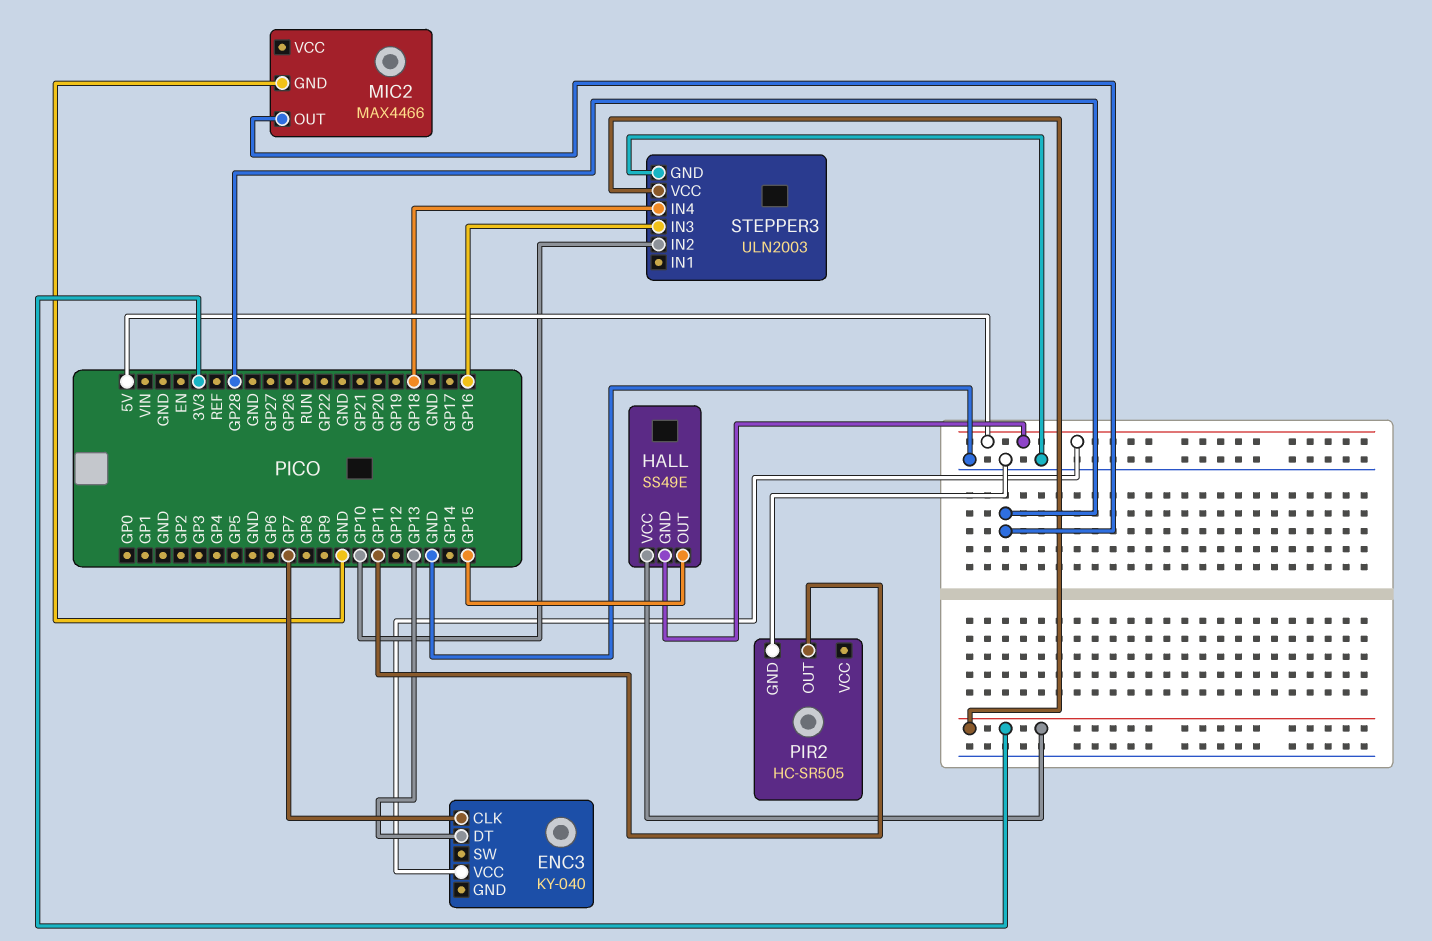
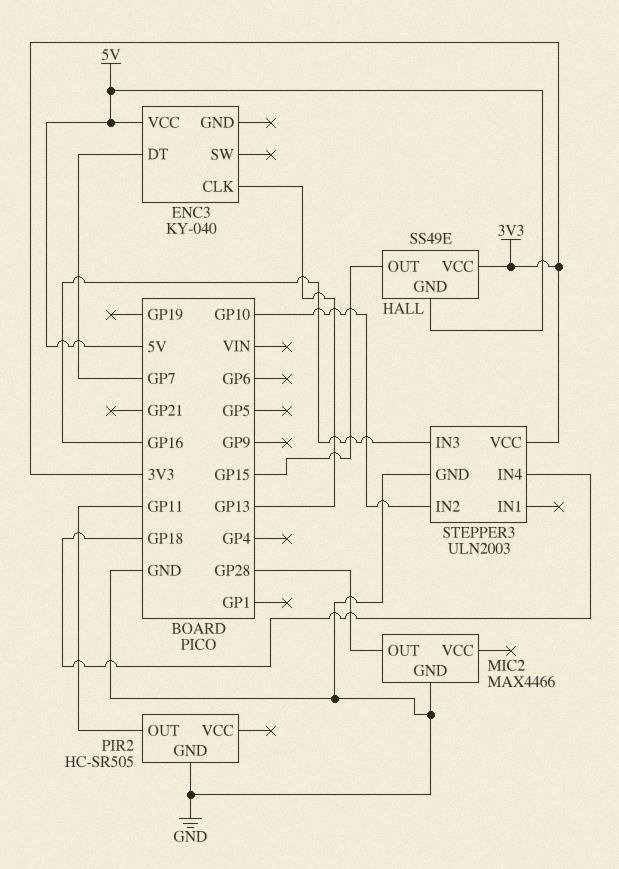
ENC3 pin CLK: GP7 -> GP13
ENC3 pin DT: GP13 -> GP7

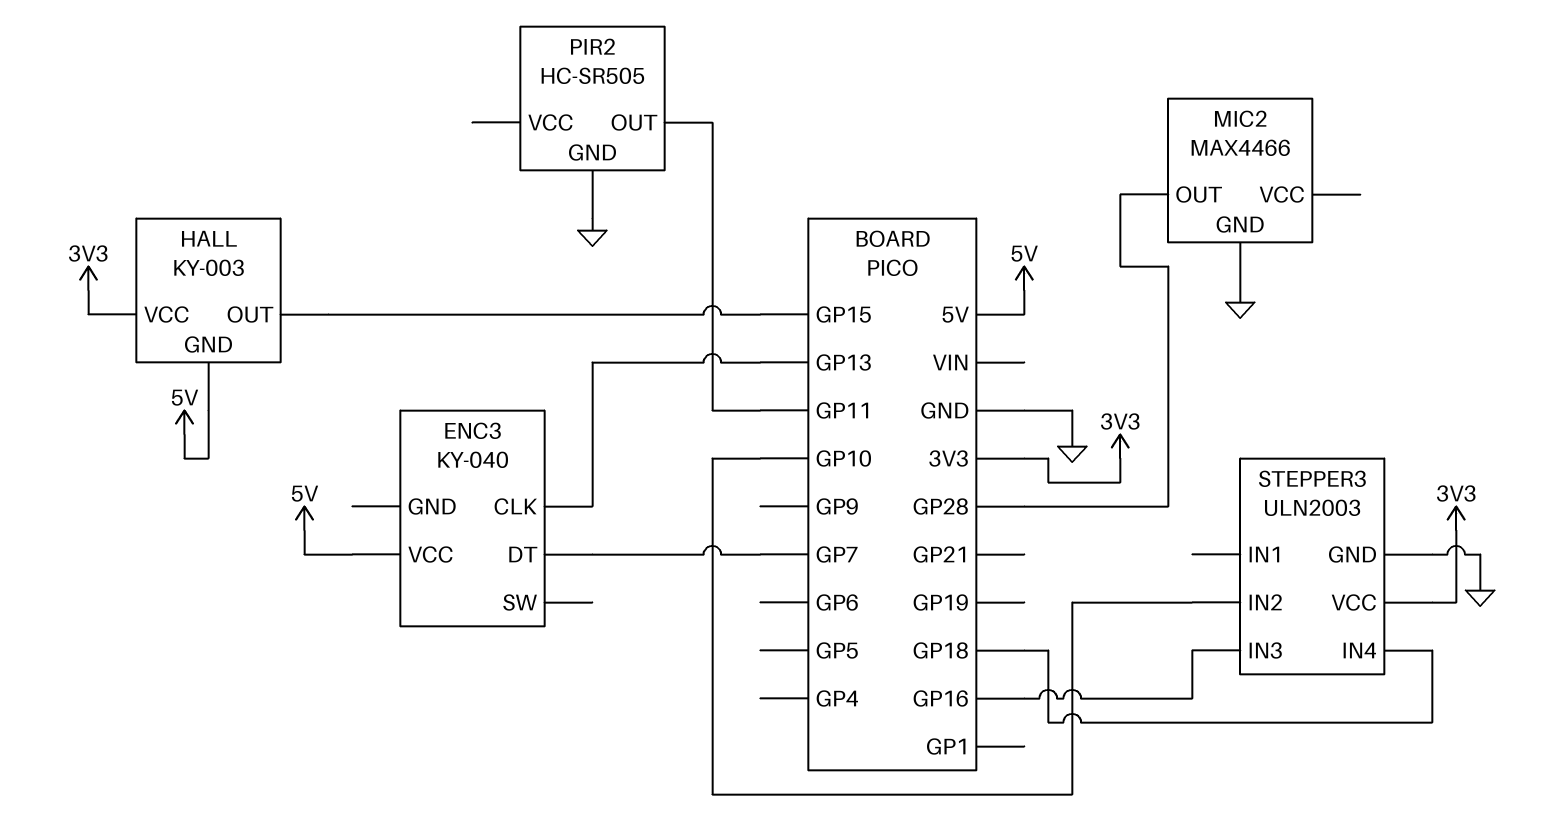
HALL: SS49E -> KY-003

